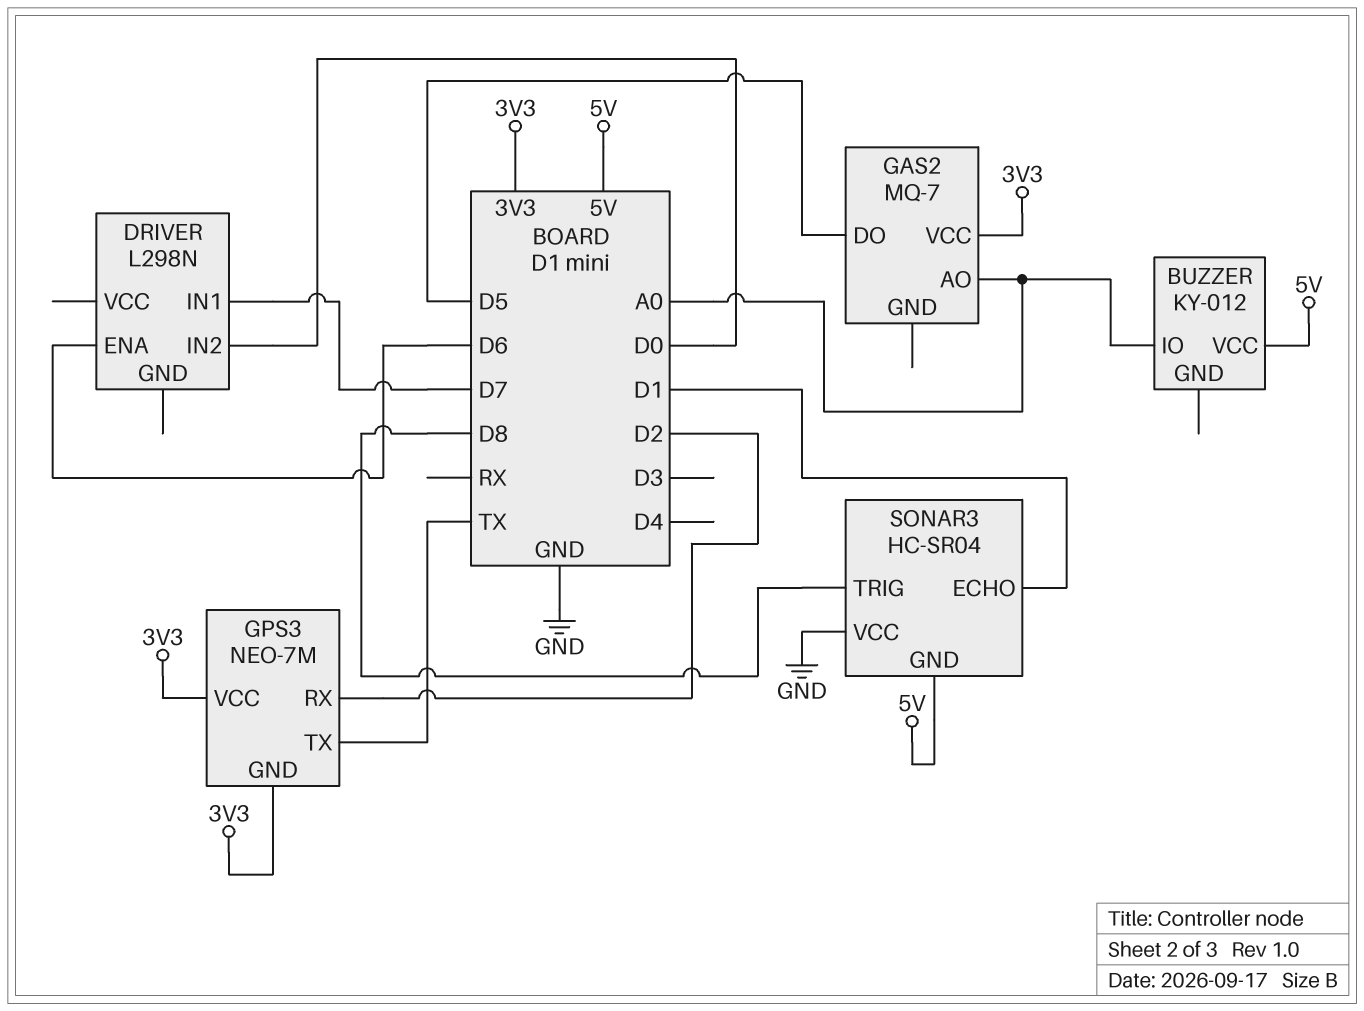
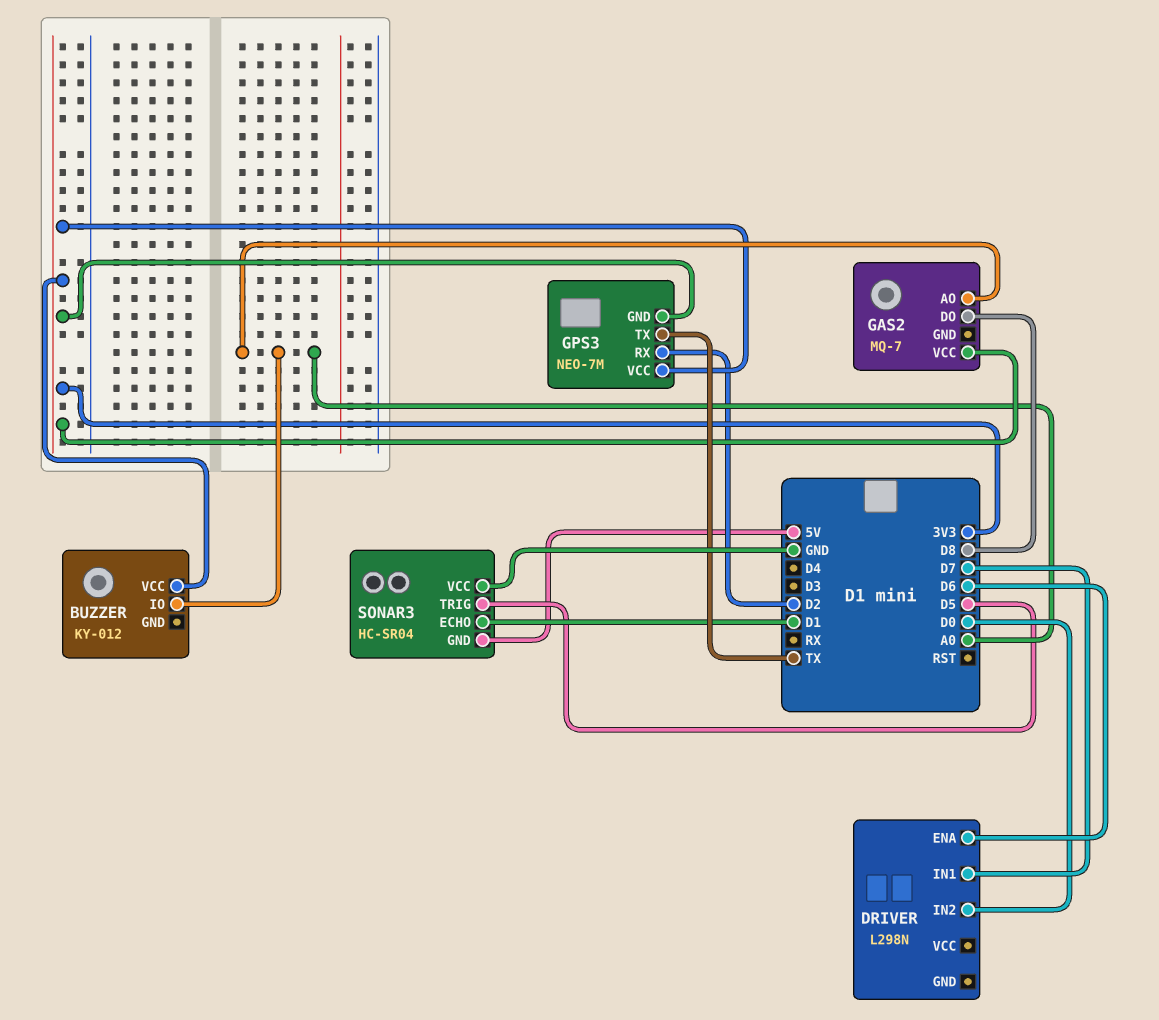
BUZZER pin VCC: 5V -> 3V3
GAS2 pin DO: D5 -> D8
SONAR3 pin TRIG: D8 -> D5

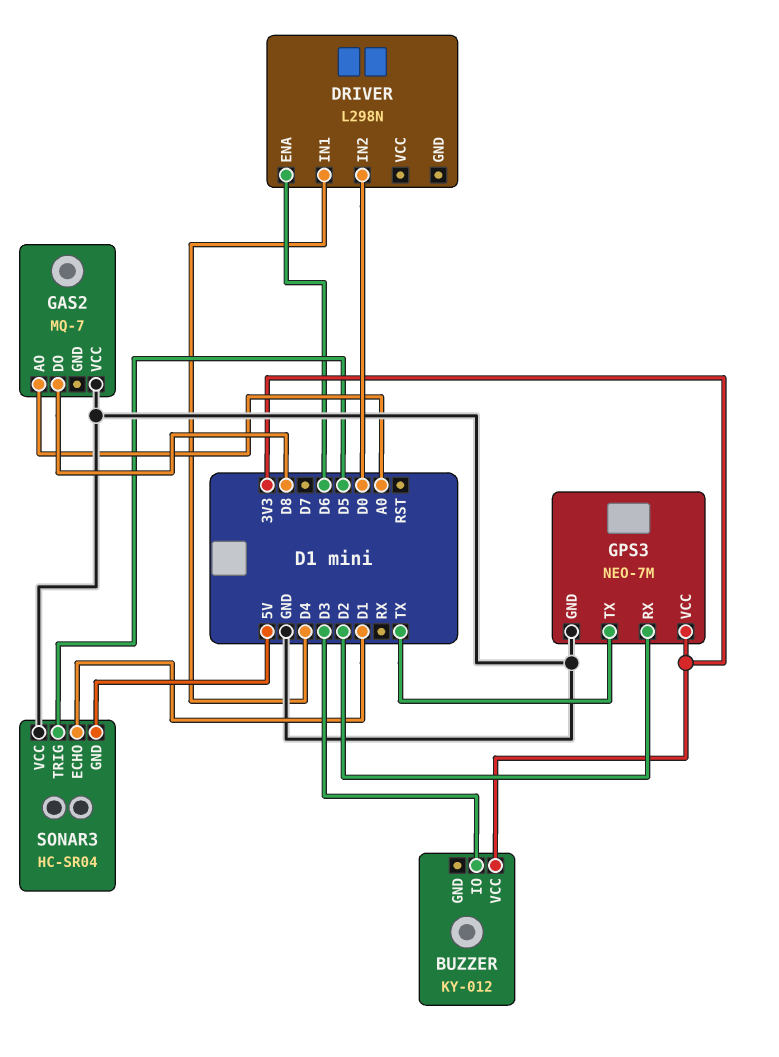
BUZZER pin IO: A0 -> D3
DRIVER pin IN1: D7 -> D4
GAS2 pin VCC: 3V3 -> GND
GPS3 pin GND: 3V3 -> GND

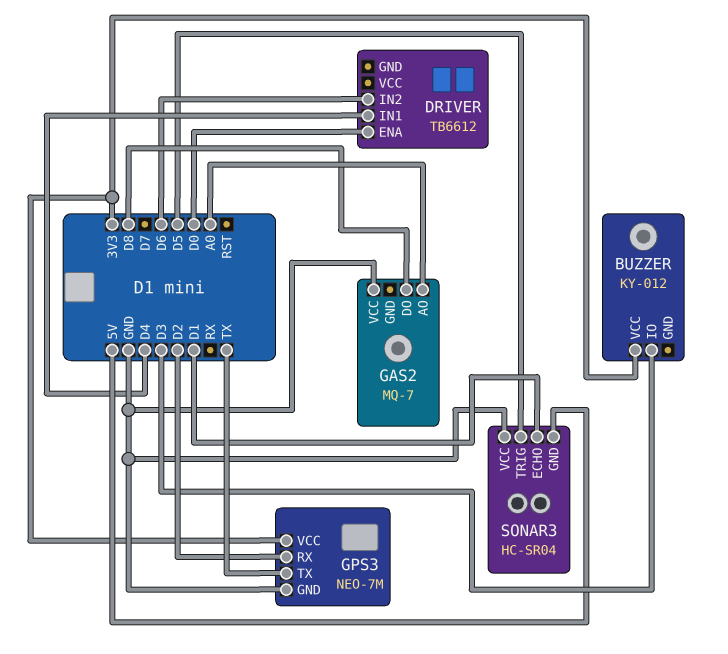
DRIVER: L298N -> TB6612
DRIVER pin ENA: D6 -> D0
DRIVER pin IN2: D0 -> D6

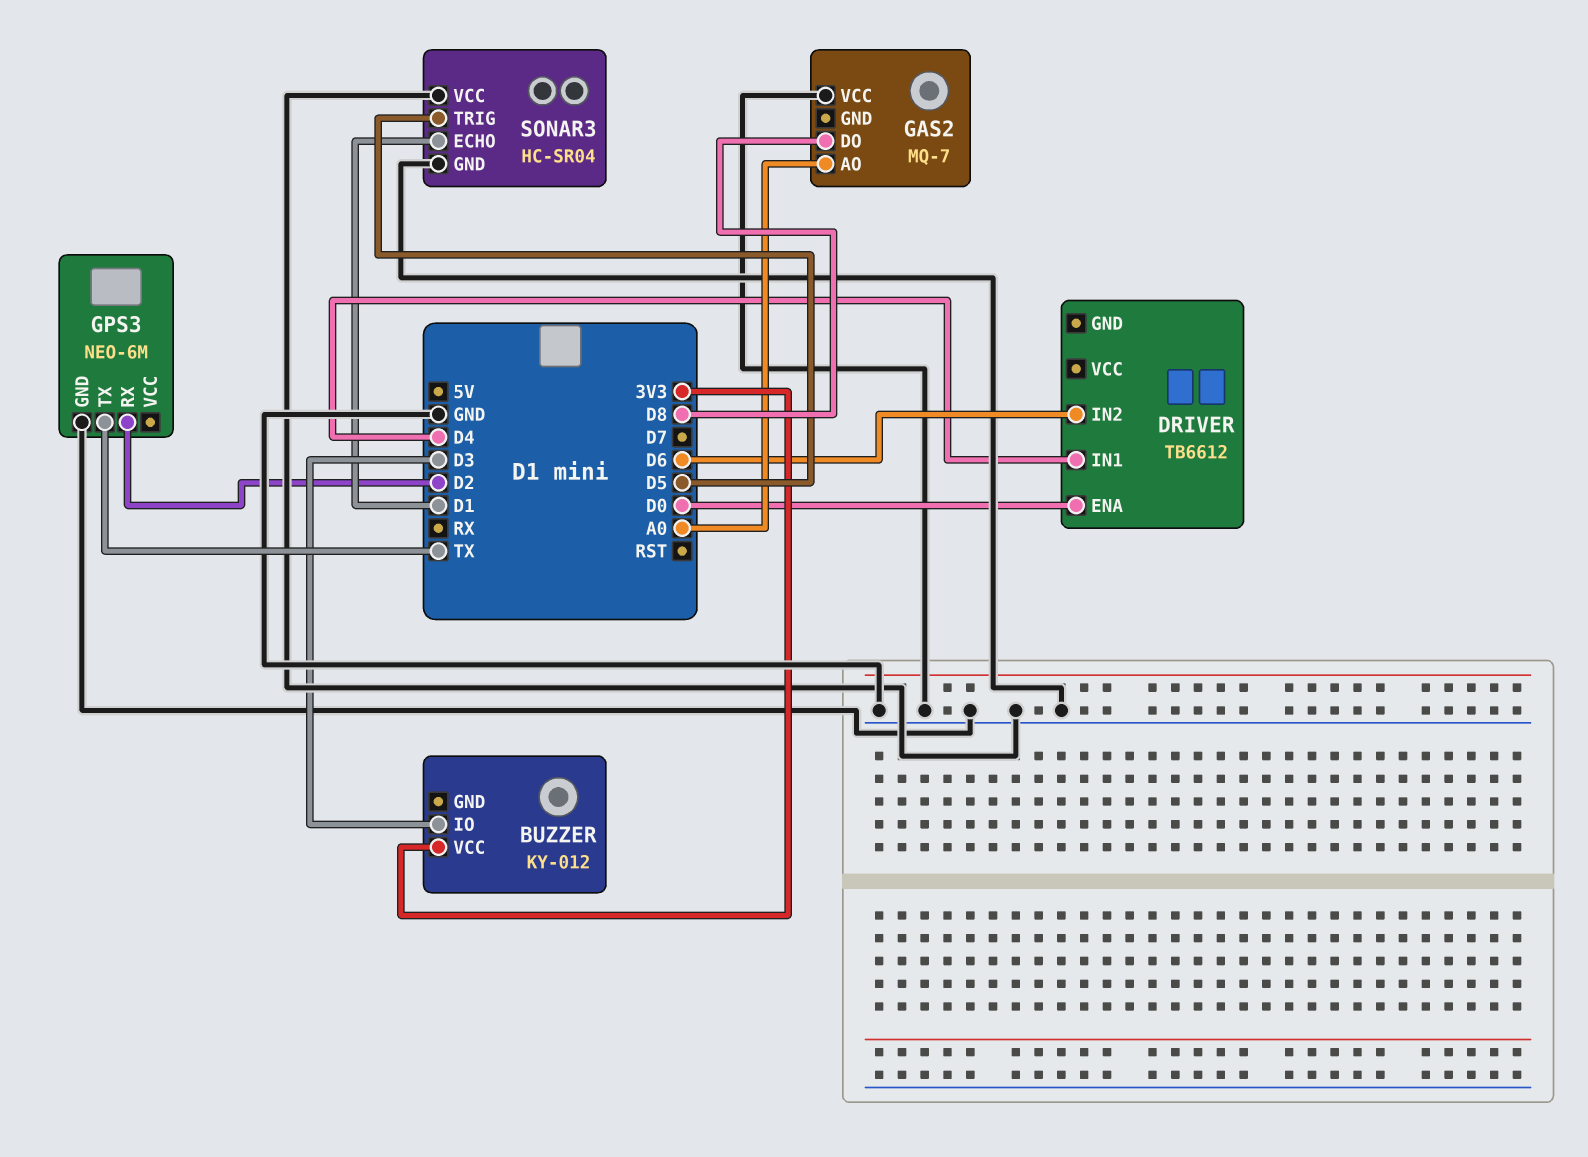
GPS3: NEO-7M -> NEO-6M
GPS3 pin VCC: 3V3 -> none
SONAR3 pin GND: 5V -> GND

